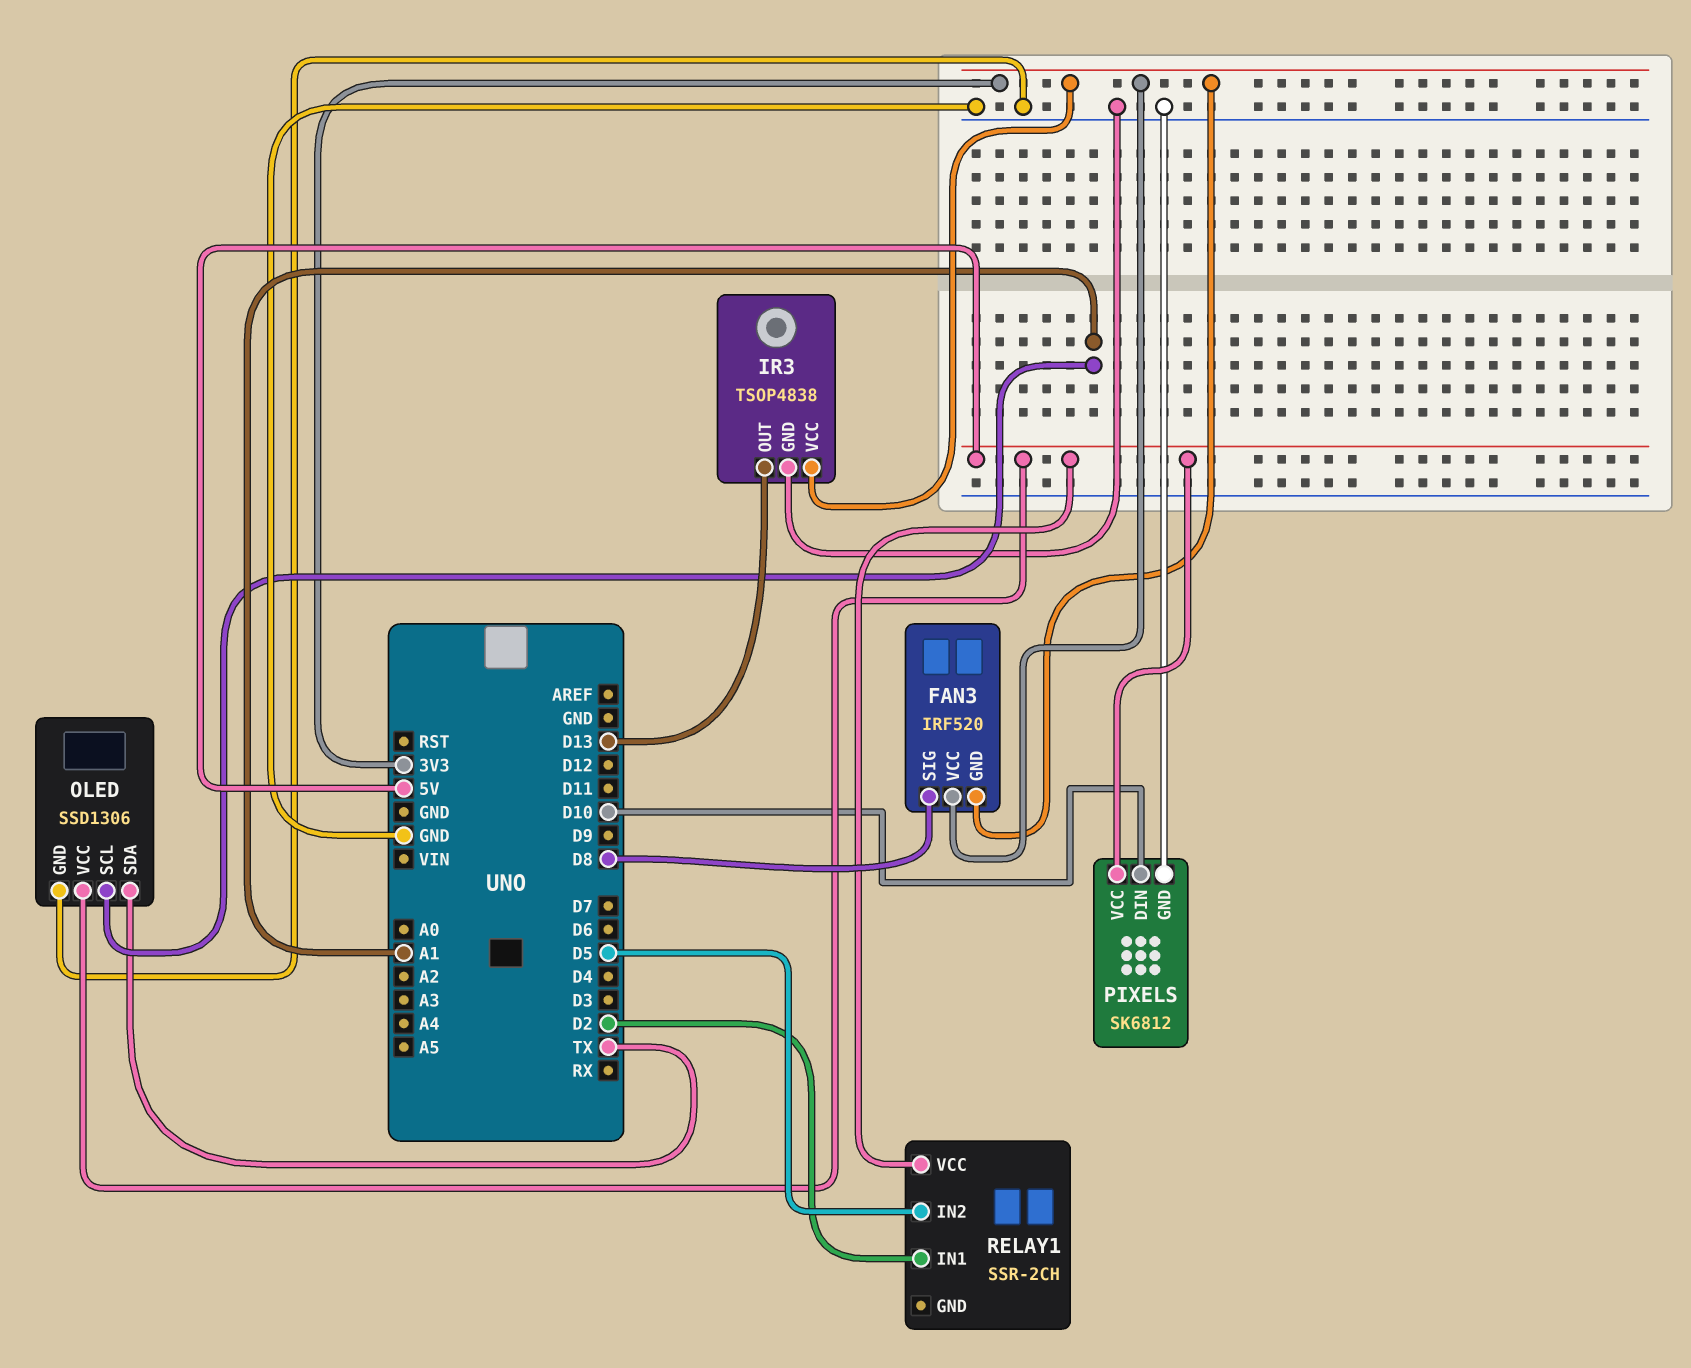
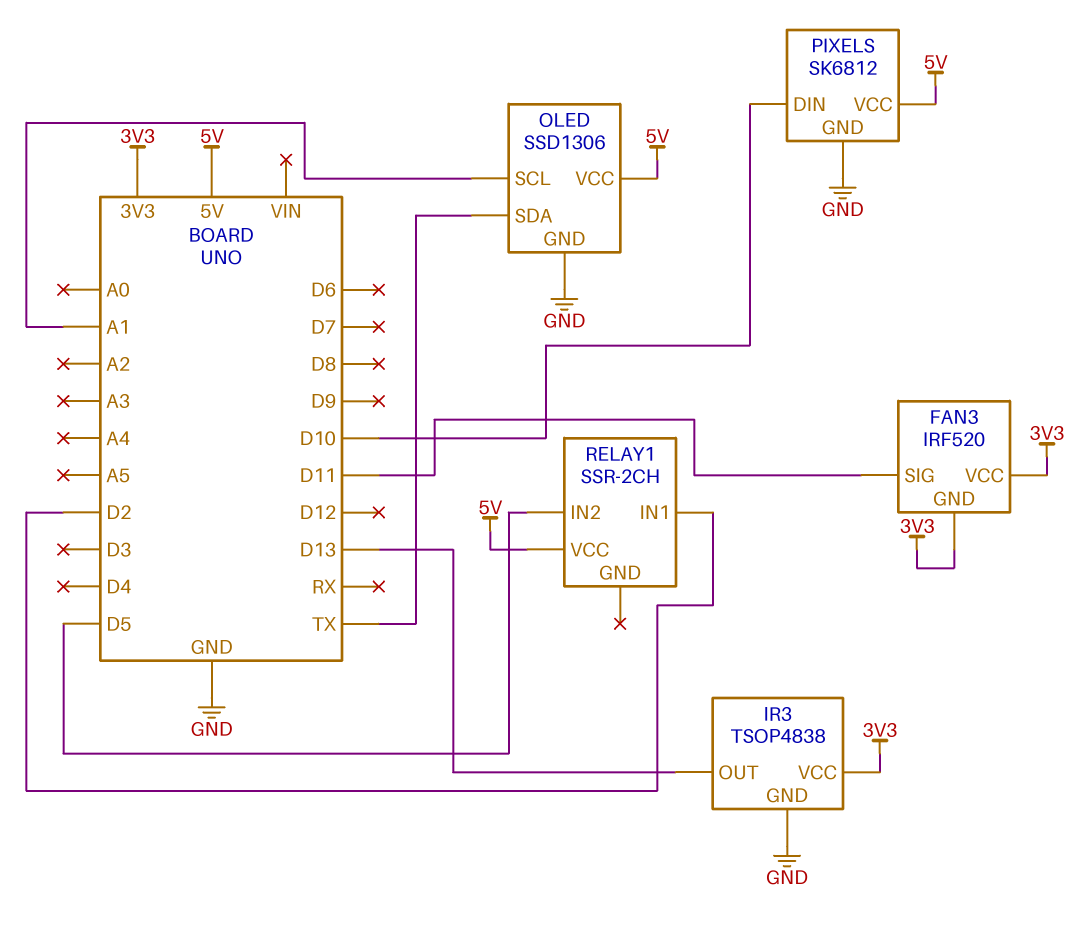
FAN3 pin SIG: D8 -> D11

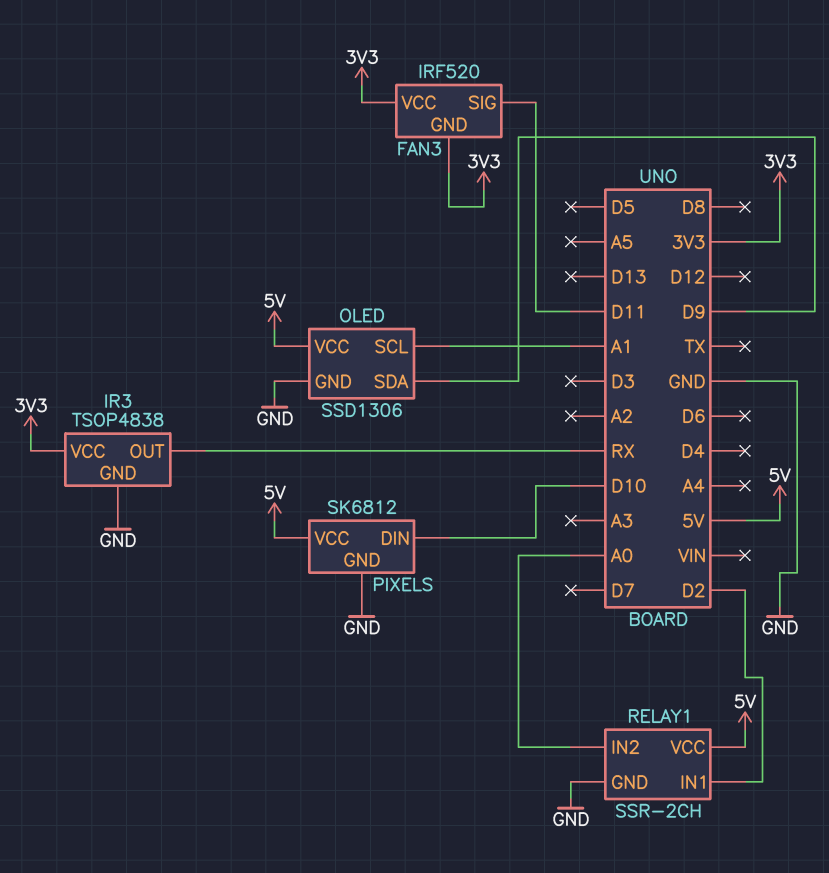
IR3 pin OUT: D13 -> RX
OLED pin SDA: TX -> D9
RELAY1 pin GND: none -> GND
RELAY1 pin IN2: D5 -> A0

